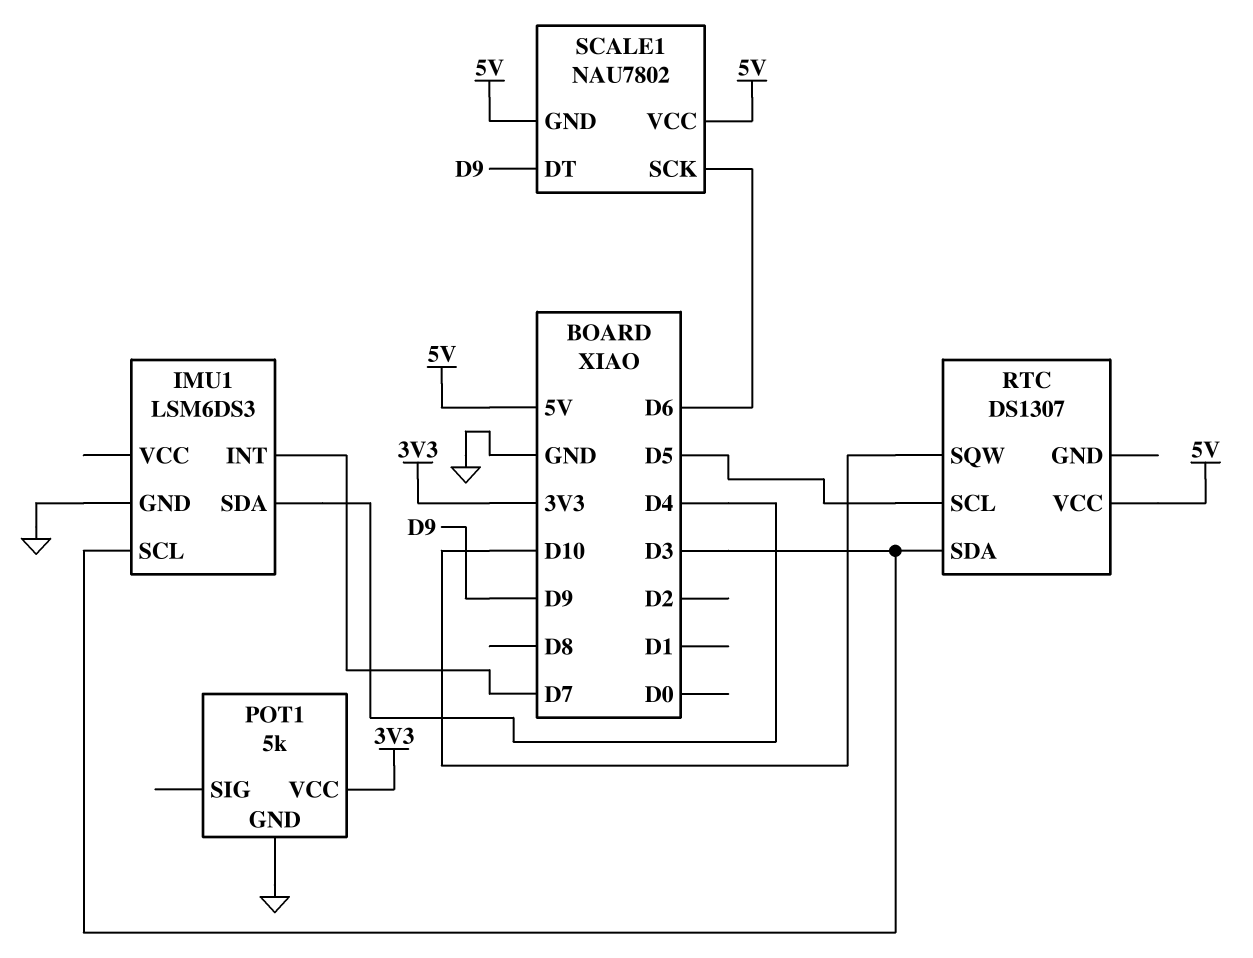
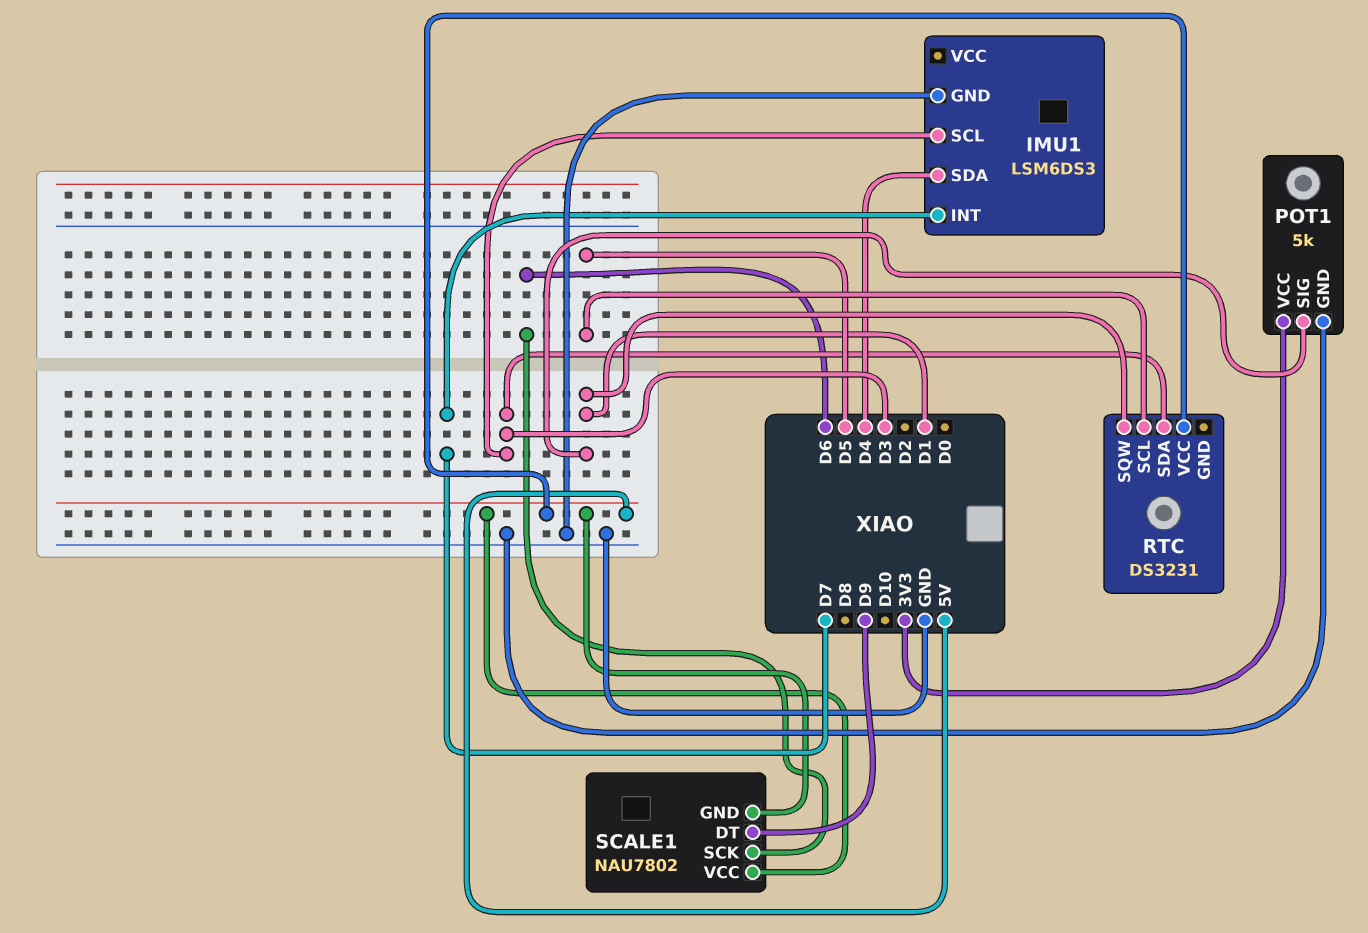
POT1 pin SIG: none -> D1
RTC: DS1307 -> DS3231
RTC pin SQW: D10 -> D1

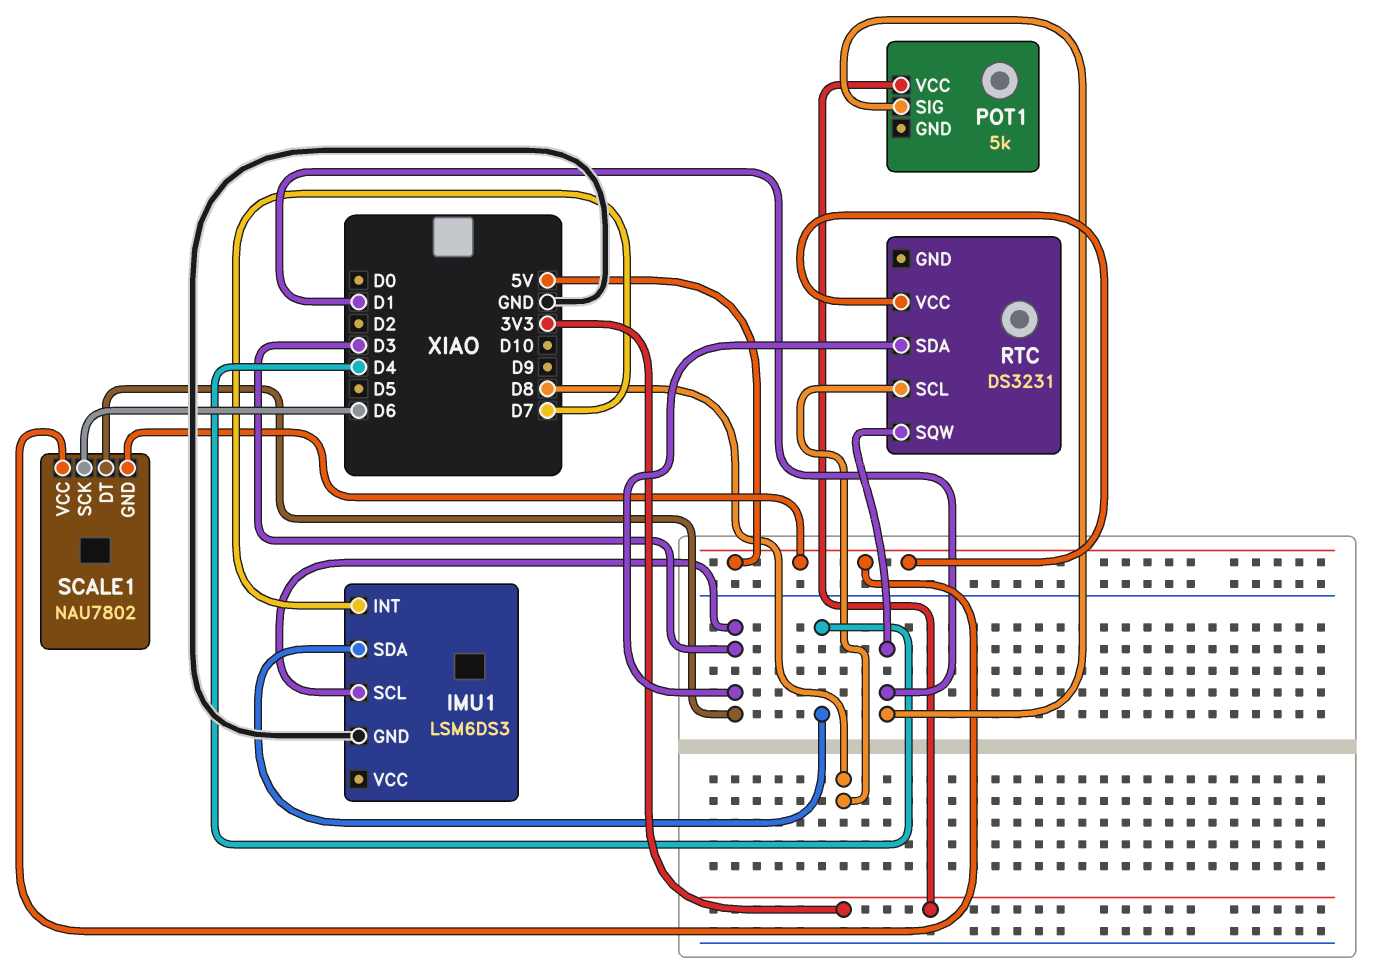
POT1 pin GND: GND -> none
RTC pin SCL: D5 -> D8
SCALE1 pin DT: D9 -> D3

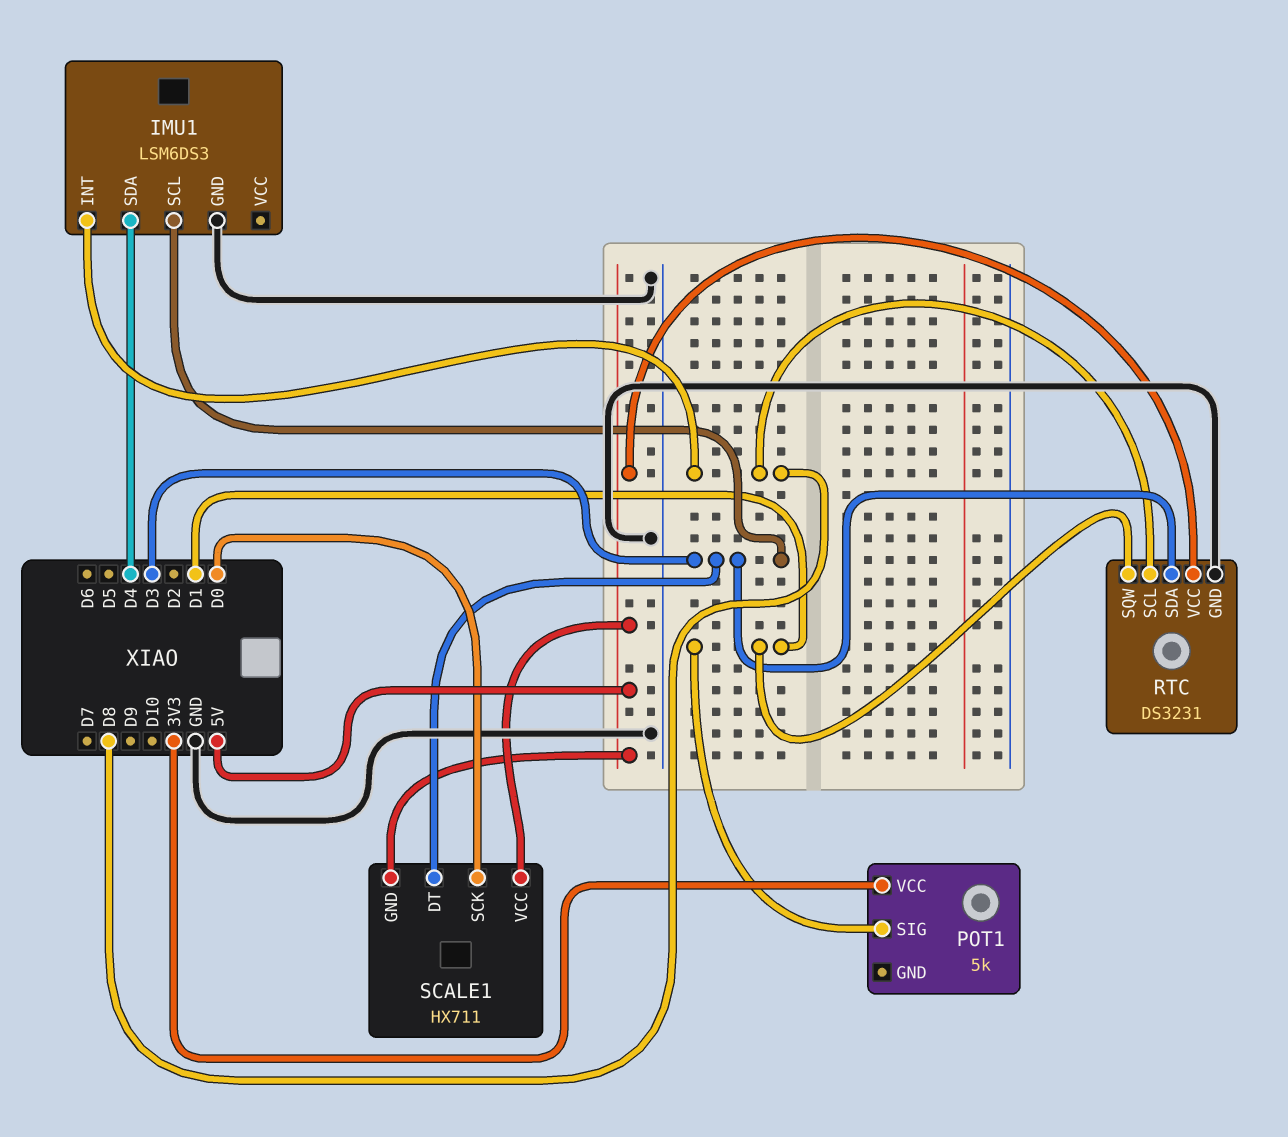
IMU1 pin INT: D7 -> D8
RTC pin GND: none -> GND
SCALE1: NAU7802 -> HX711
SCALE1 pin SCK: D6 -> D0

